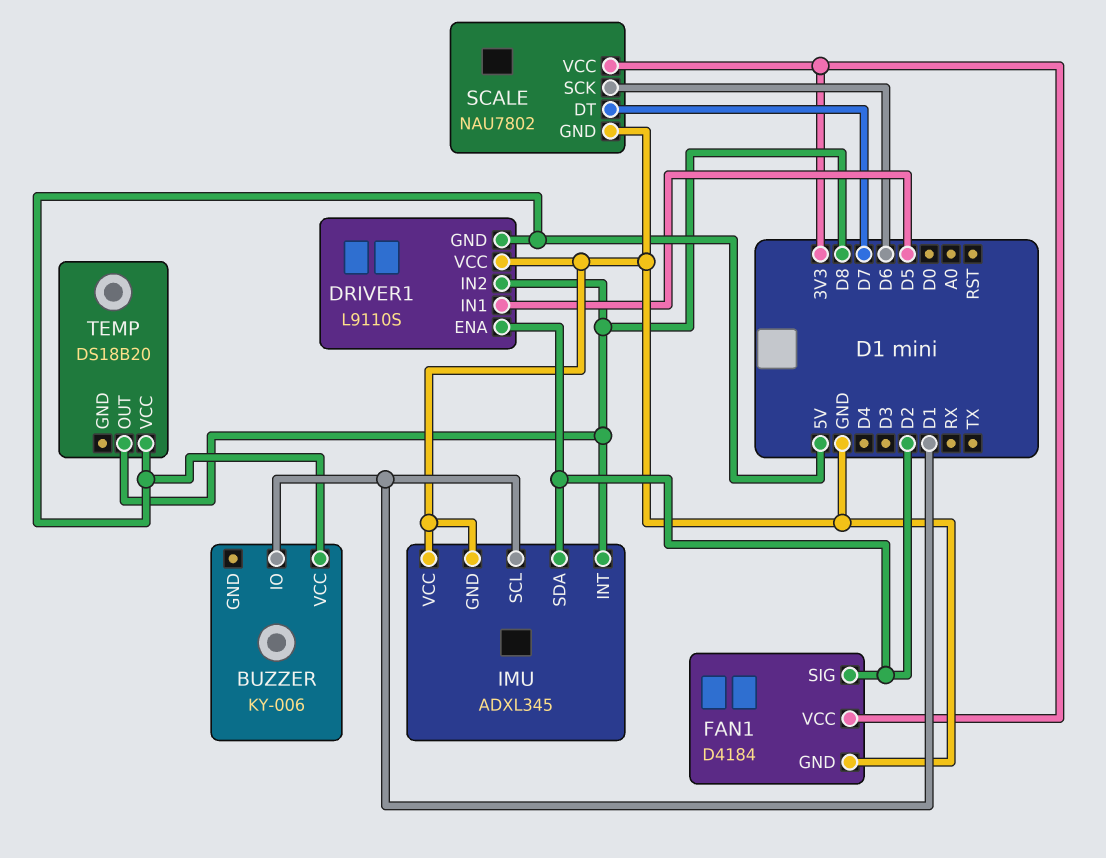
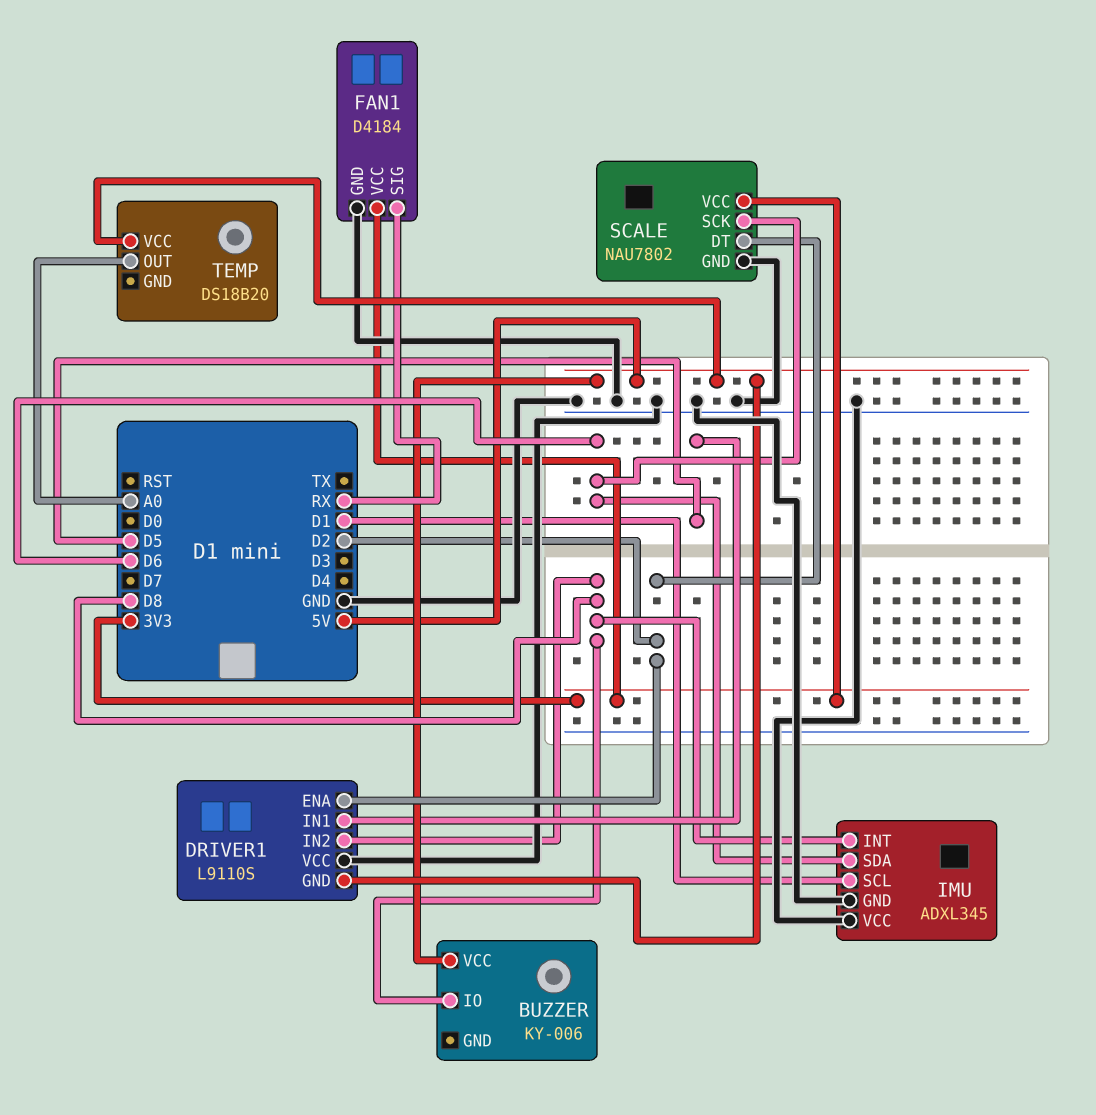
BUZZER pin IO: D1 -> D8
FAN1 pin SIG: D2 -> RX
IMU pin SDA: D2 -> D6
SCALE pin DT: D7 -> D2
TEMP pin OUT: D8 -> A0

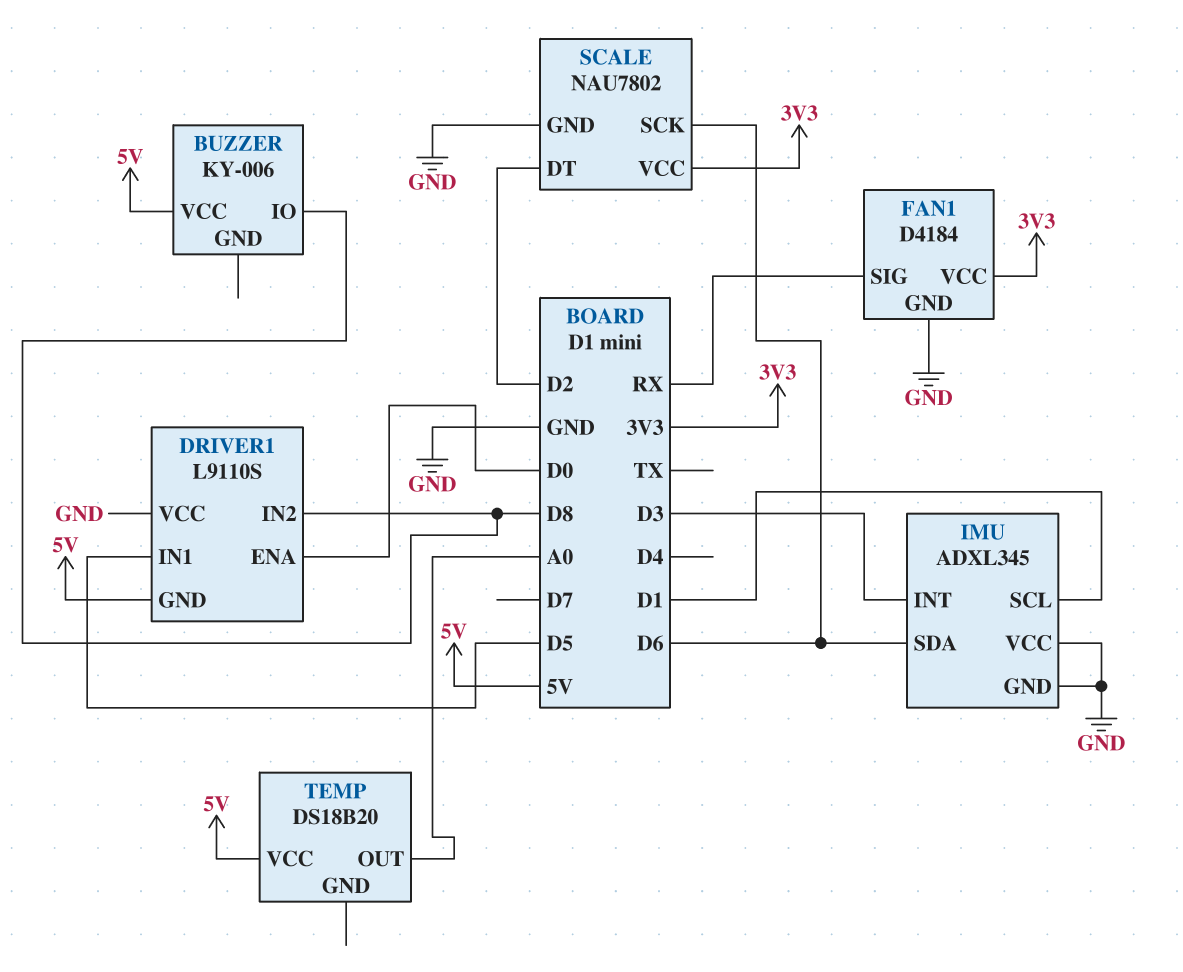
DRIVER1 pin ENA: D2 -> D0
IMU pin INT: D8 -> D3

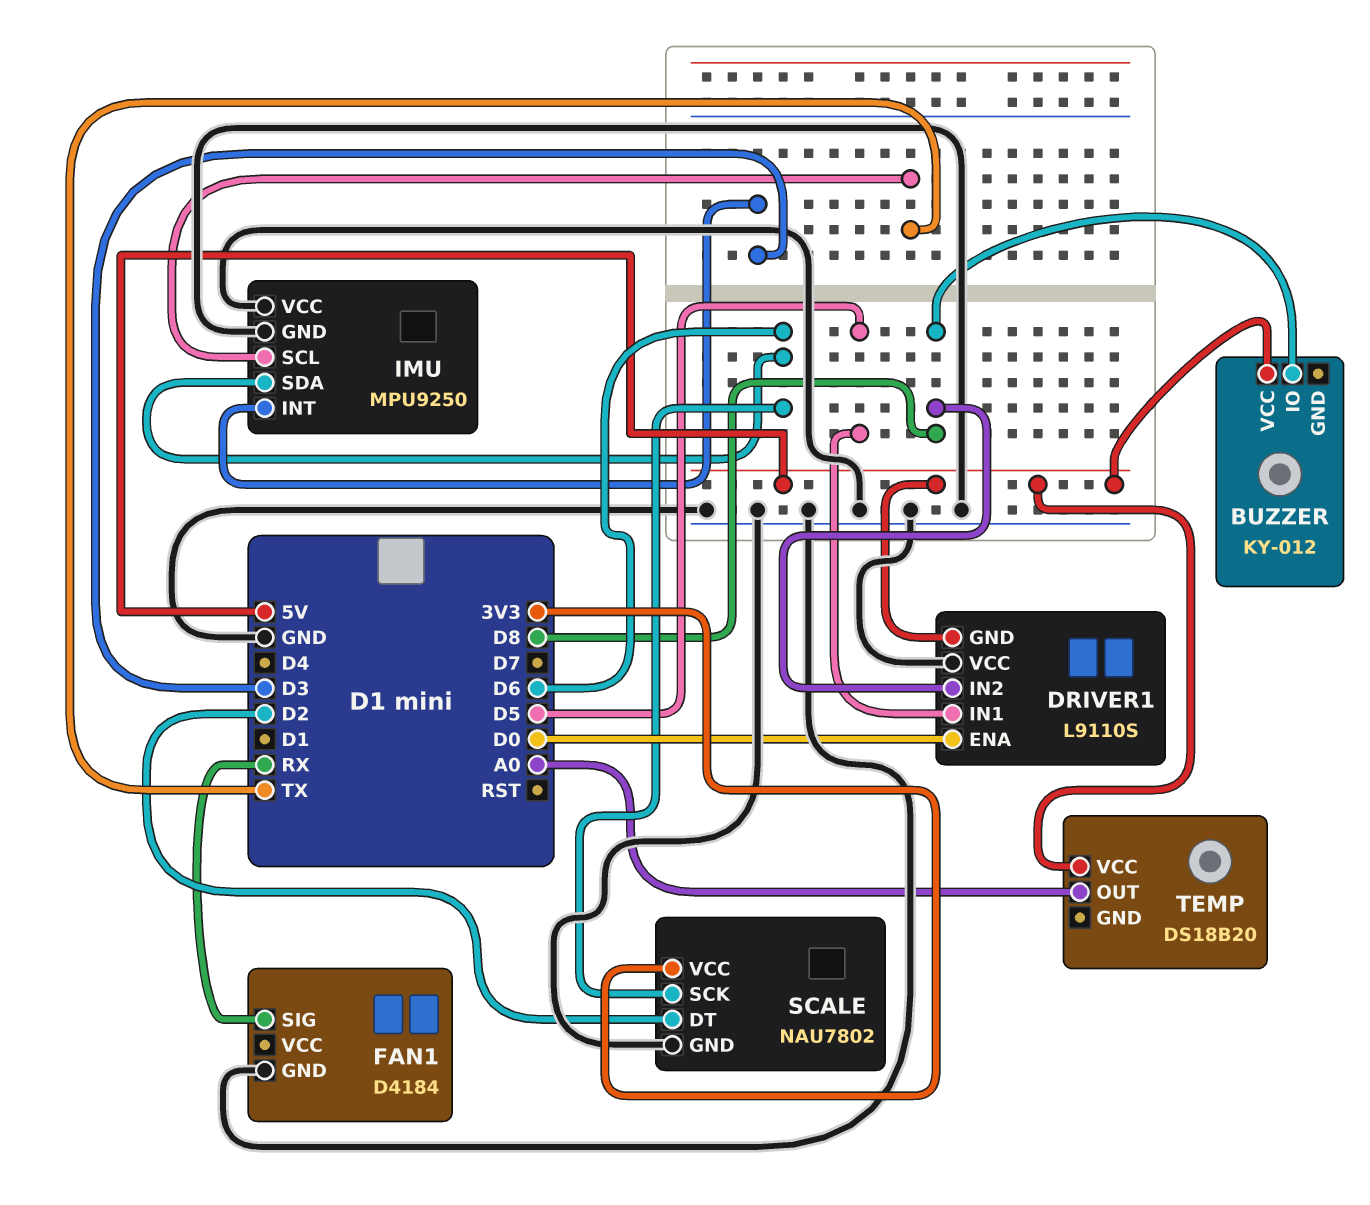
BUZZER: KY-006 -> KY-012
FAN1 pin VCC: 3V3 -> none
IMU: ADXL345 -> MPU9250
IMU pin SCL: D1 -> TX

